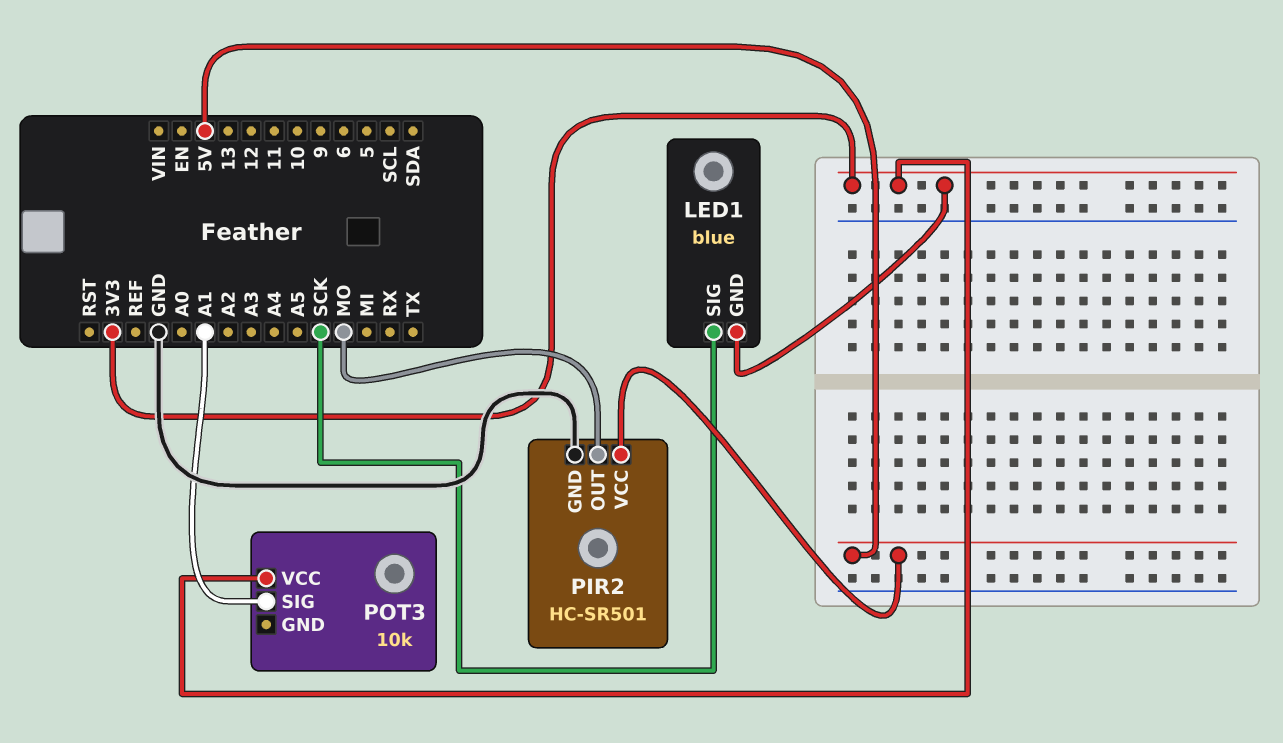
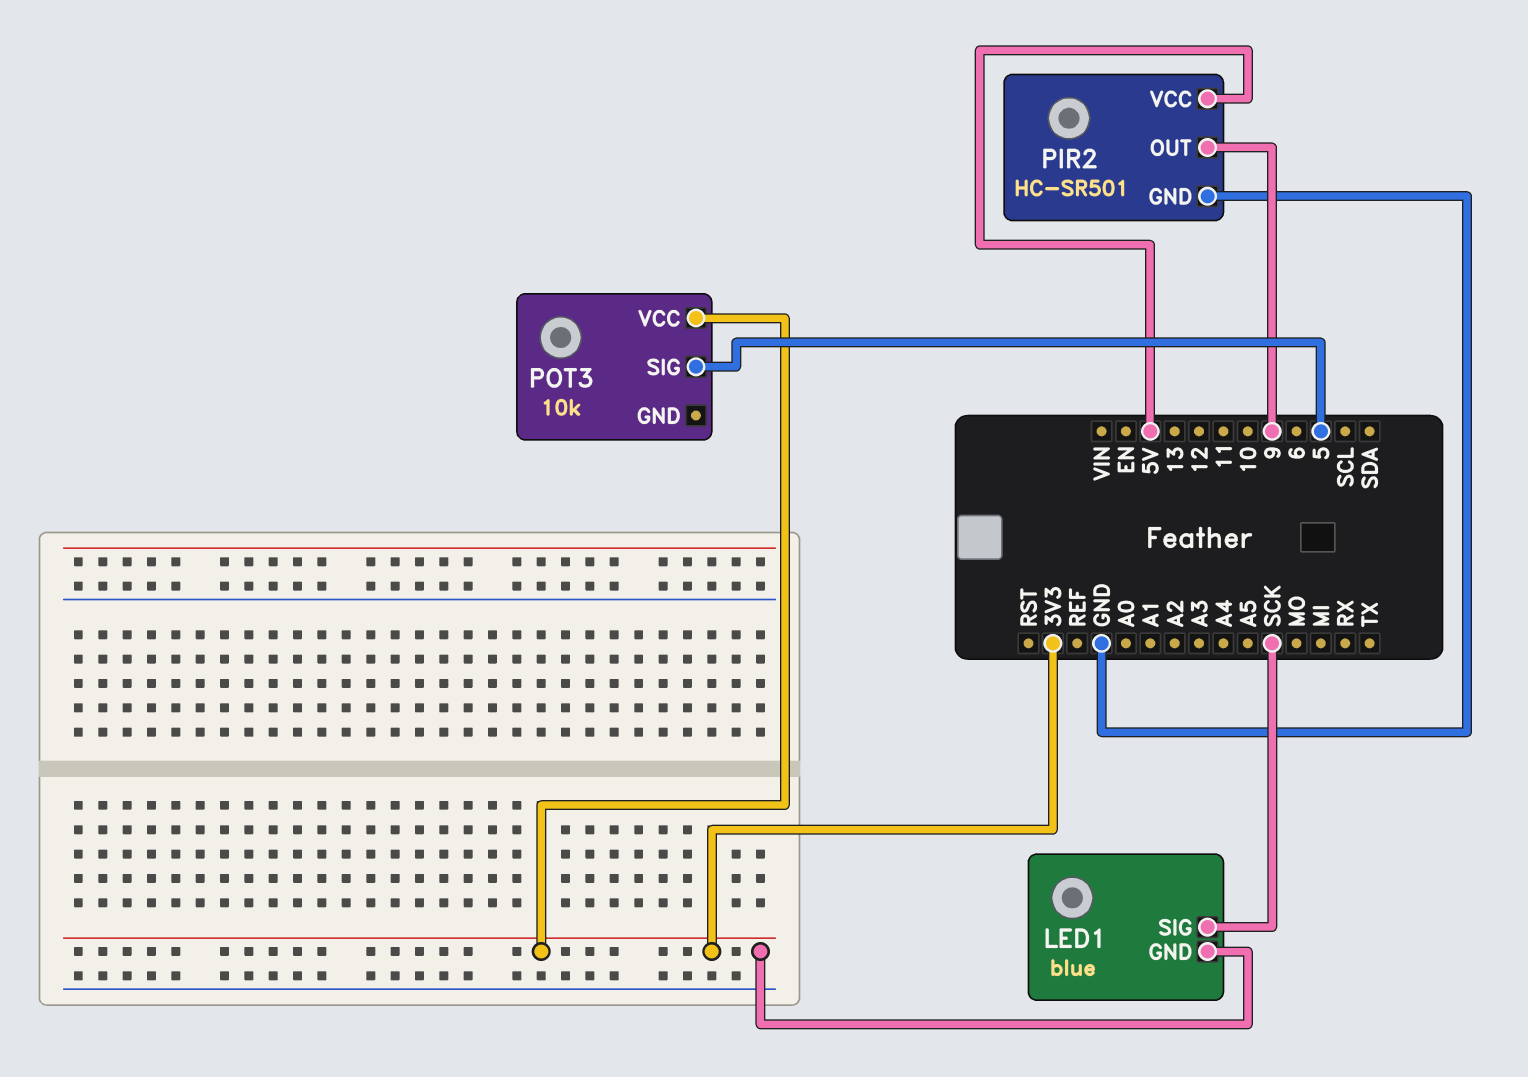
PIR2 pin OUT: MO -> 9
POT3 pin SIG: A1 -> 5

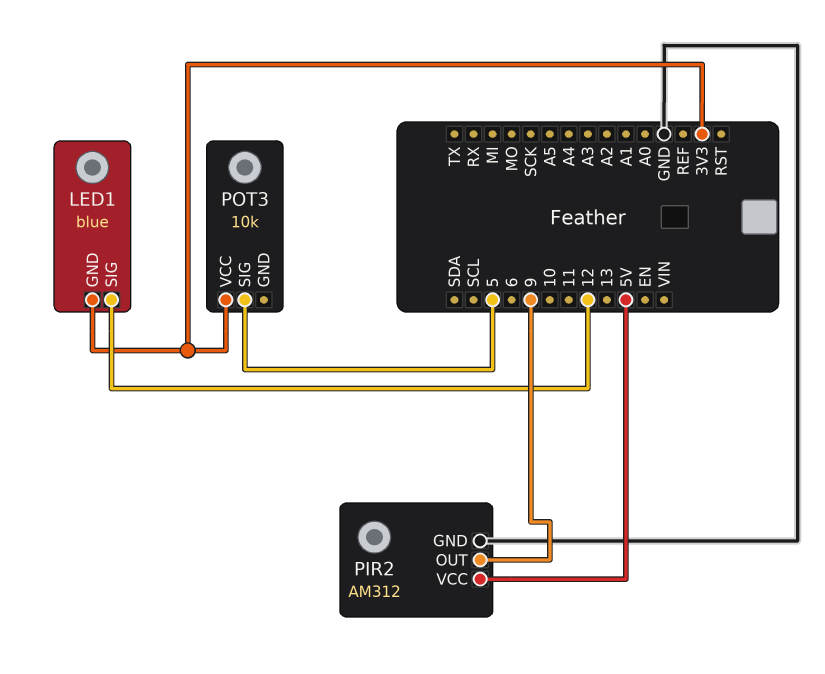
LED1 pin SIG: SCK -> 12
PIR2: HC-SR501 -> AM312

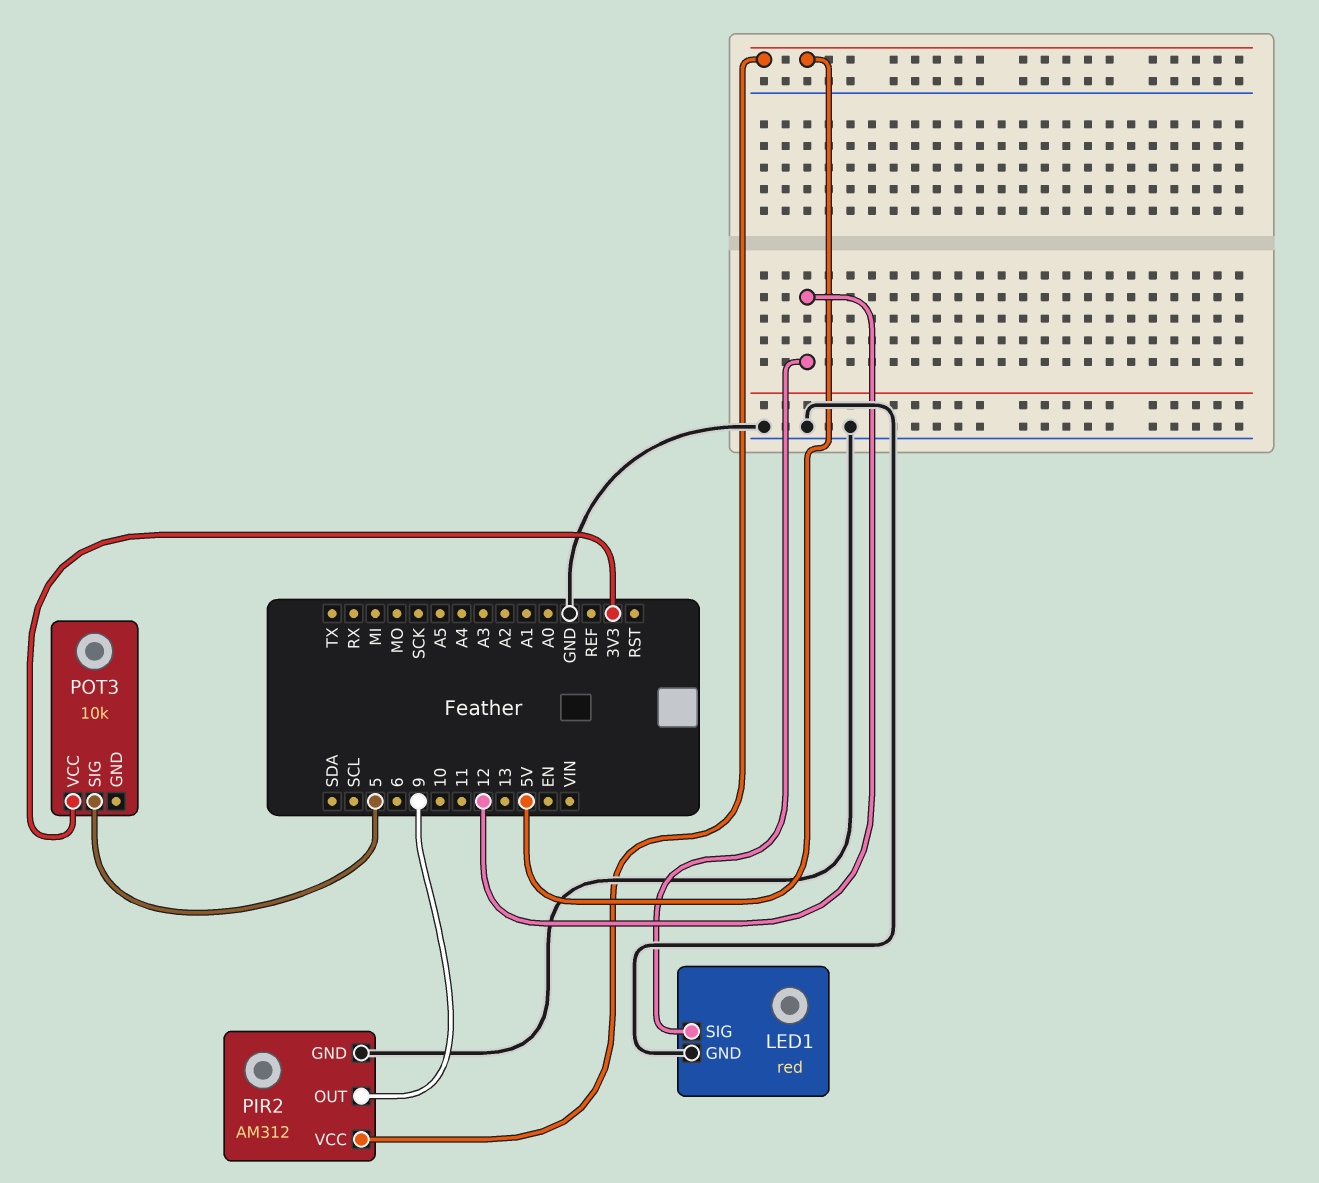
LED1: blue -> red
LED1 pin GND: 3V3 -> GND

